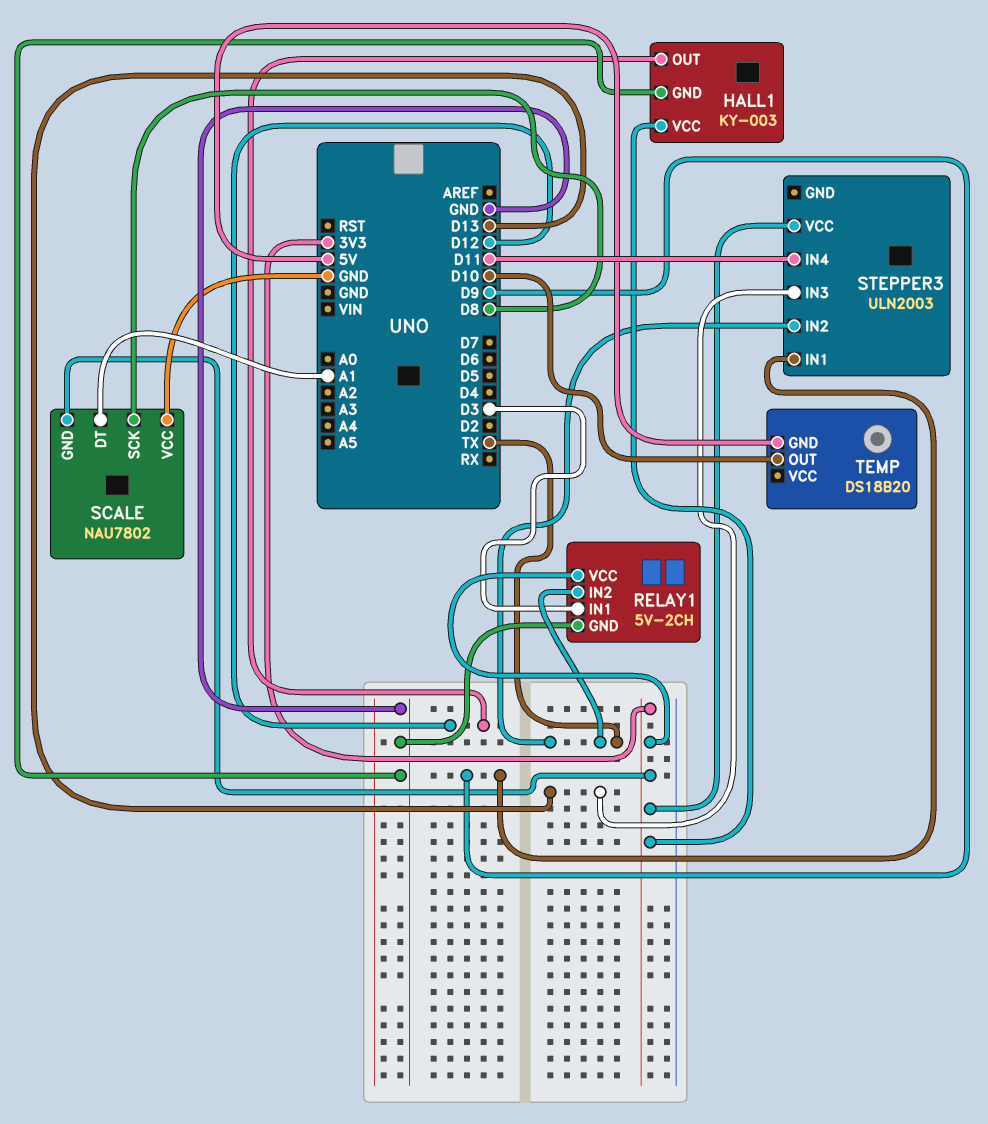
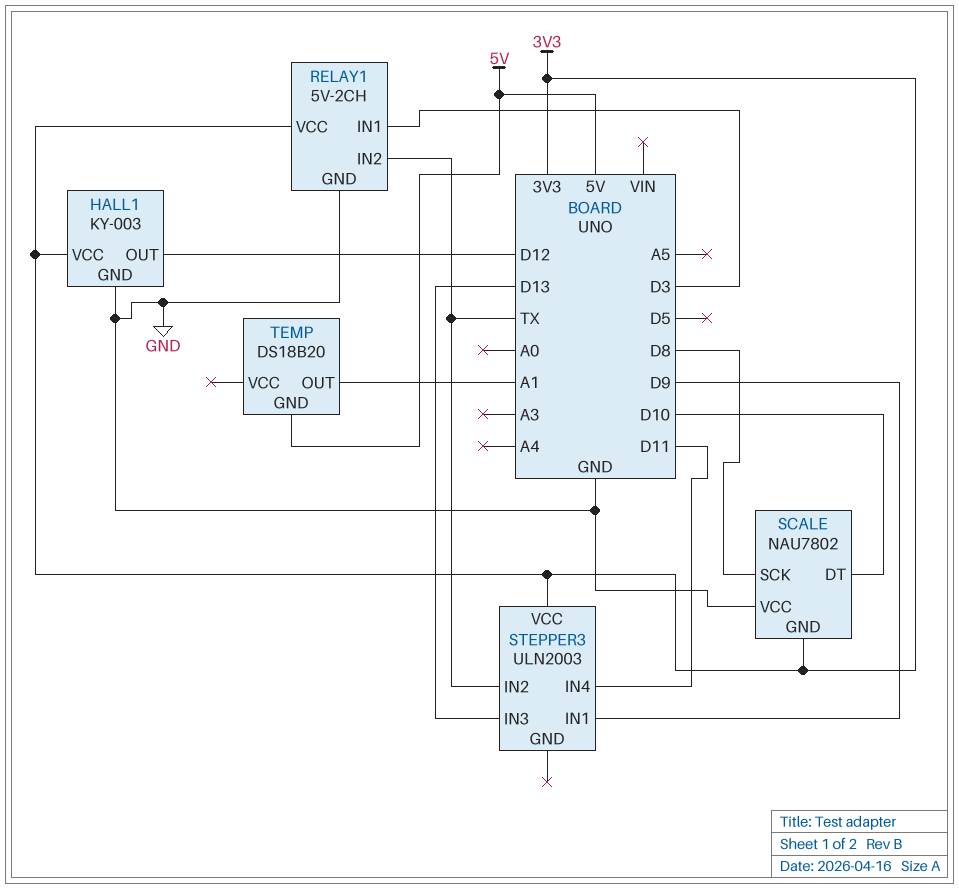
SCALE pin DT: A1 -> D10
TEMP pin OUT: D10 -> A1

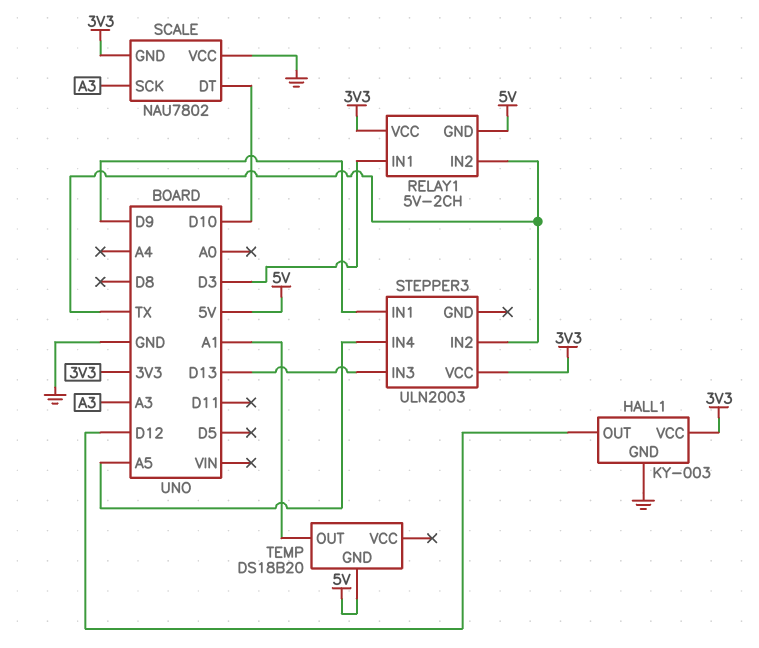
RELAY1 pin GND: GND -> 5V
SCALE pin SCK: D8 -> A3
STEPPER3 pin IN4: D11 -> A5

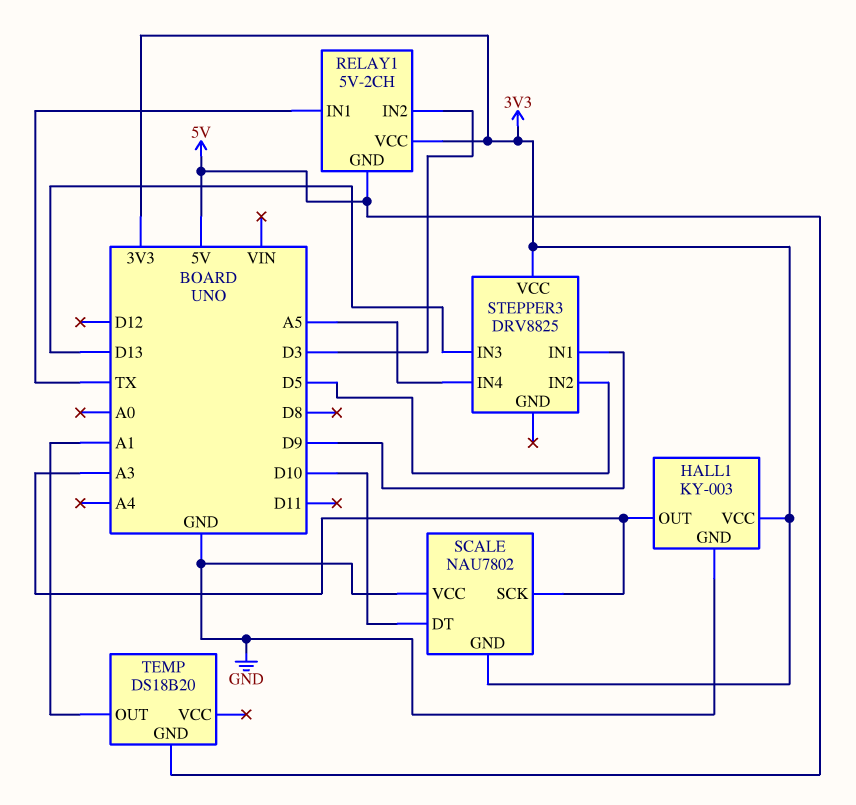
HALL1 pin OUT: D12 -> A3
RELAY1 pin IN1: D3 -> TX
RELAY1 pin IN2: TX -> D3
STEPPER3: ULN2003 -> DRV8825
STEPPER3 pin IN2: TX -> D5

